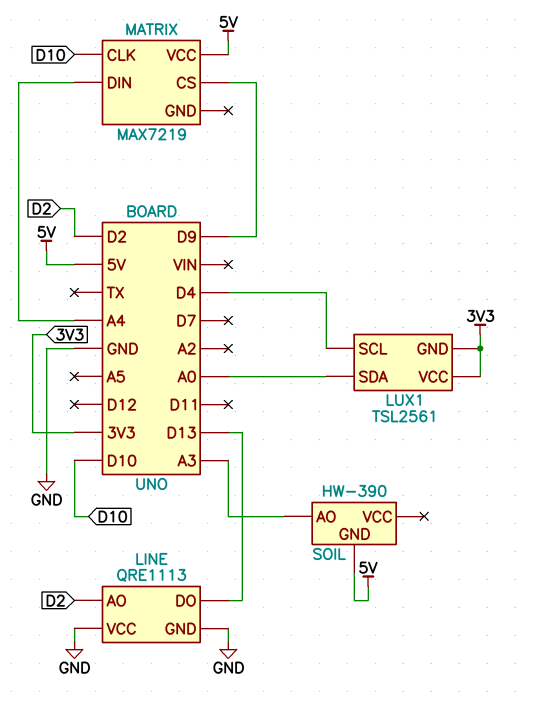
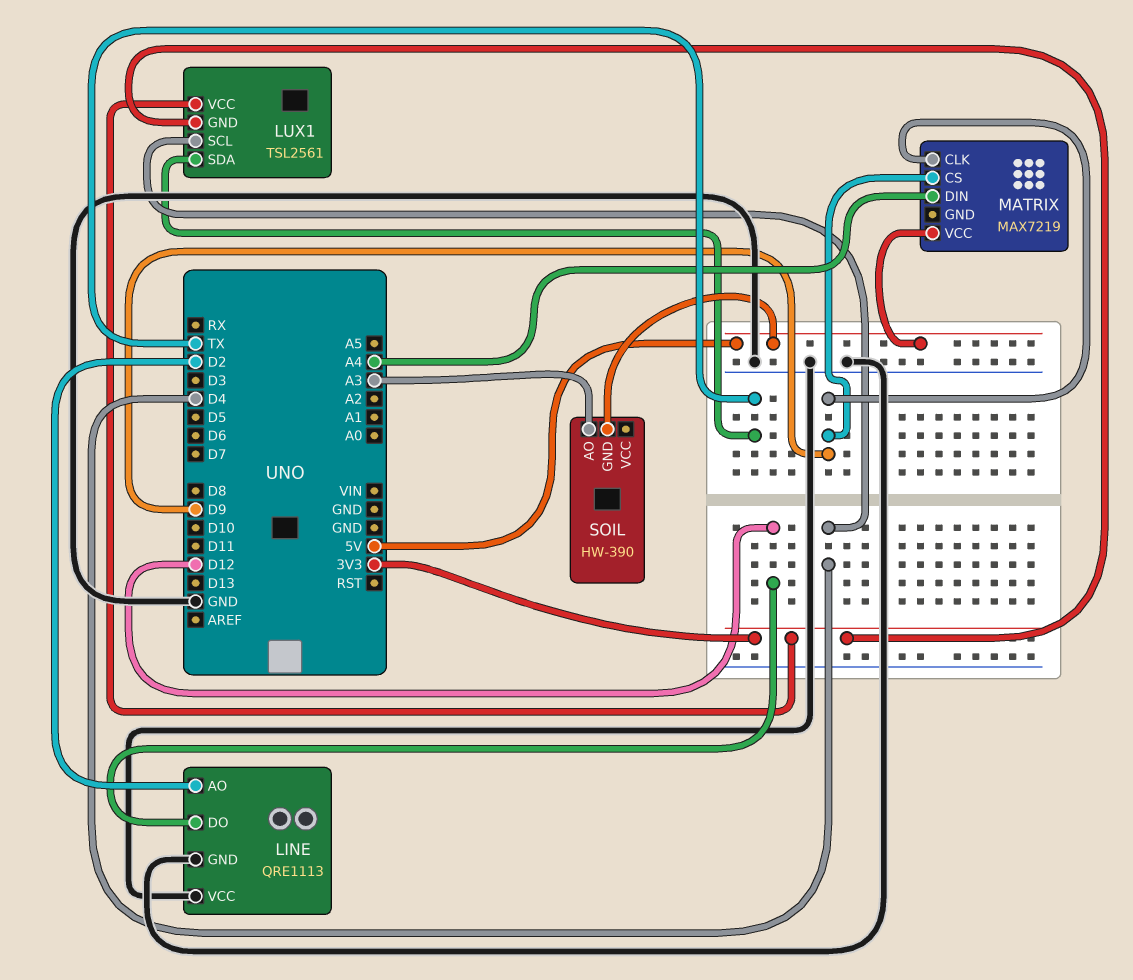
LINE pin DO: D13 -> D12
LUX1 pin SDA: A0 -> TX
MATRIX pin CLK: D10 -> D9

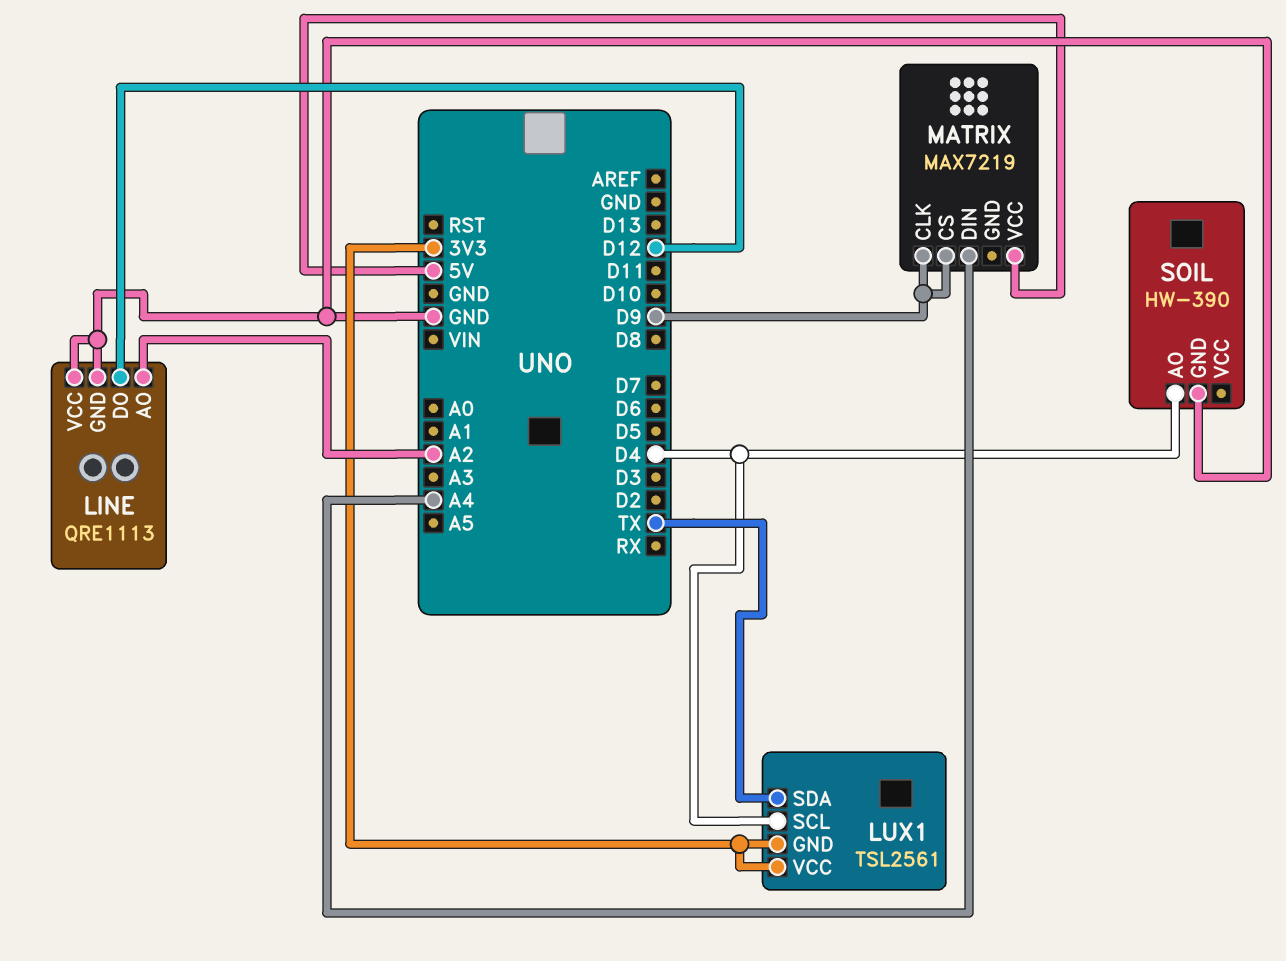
LINE pin AO: D2 -> A2
SOIL pin AO: A3 -> D4
SOIL pin GND: 5V -> GND

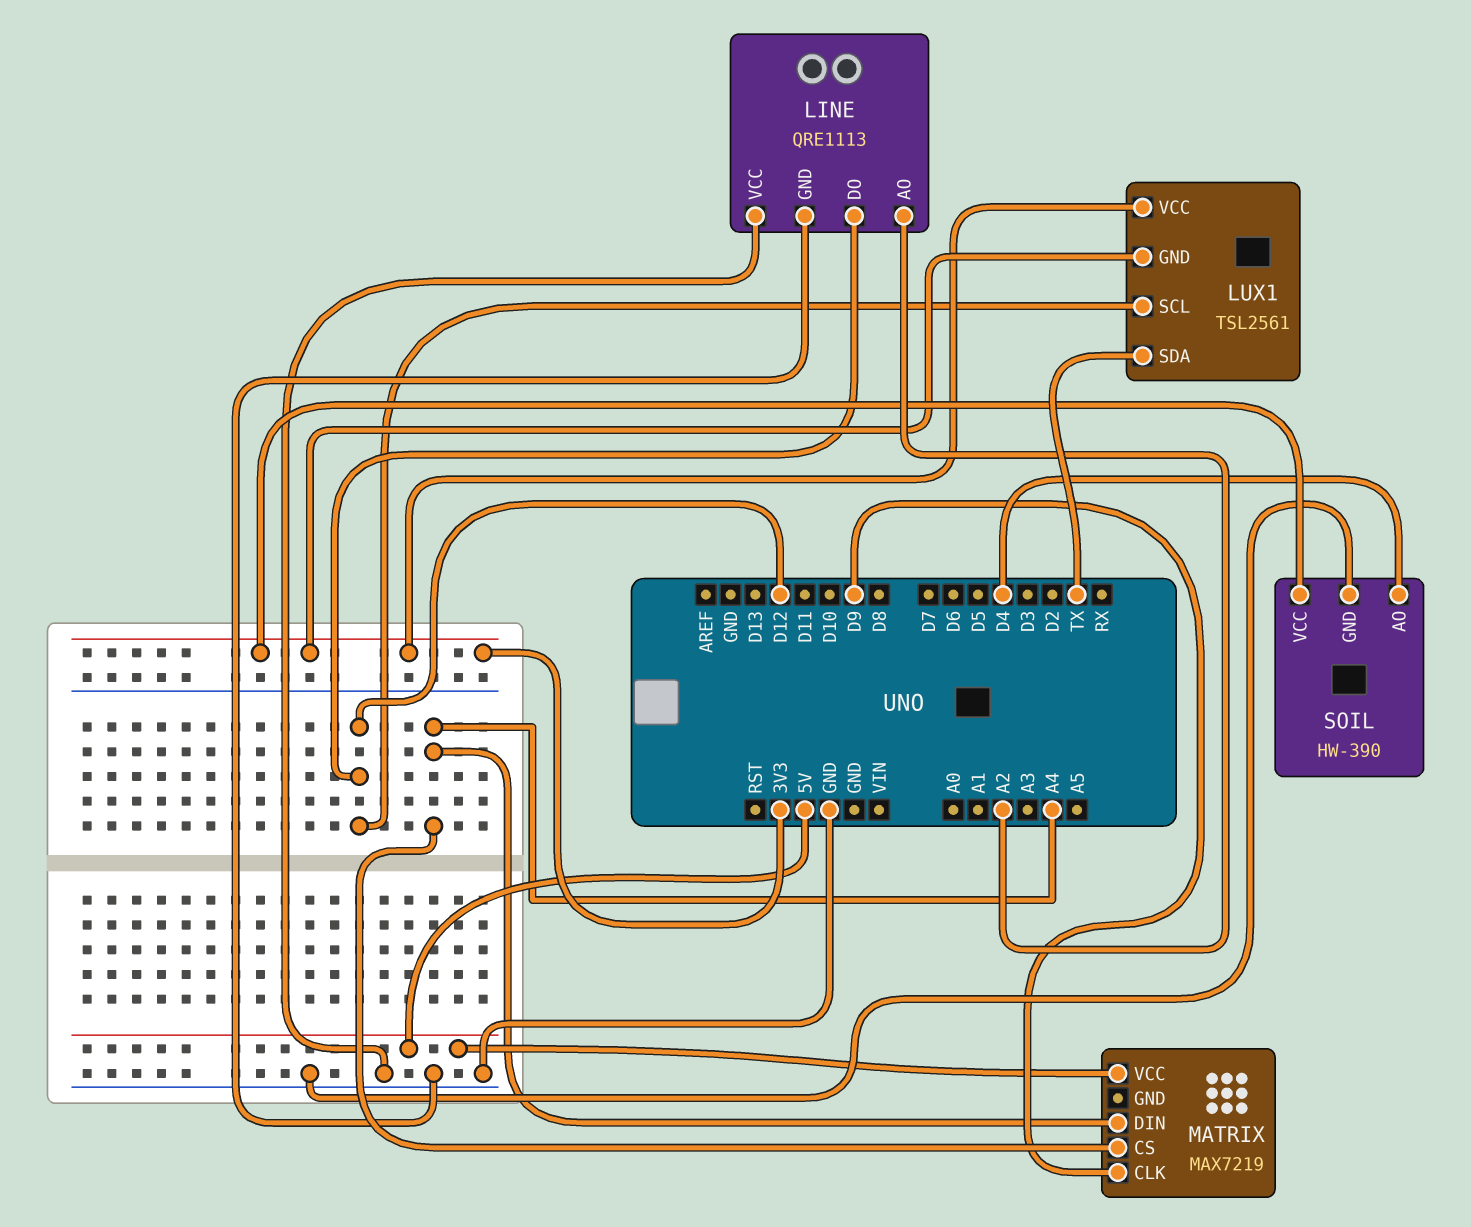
LUX1 pin SCL: D4 -> D12
MATRIX pin CS: D9 -> A4
SOIL pin VCC: none -> 3V3

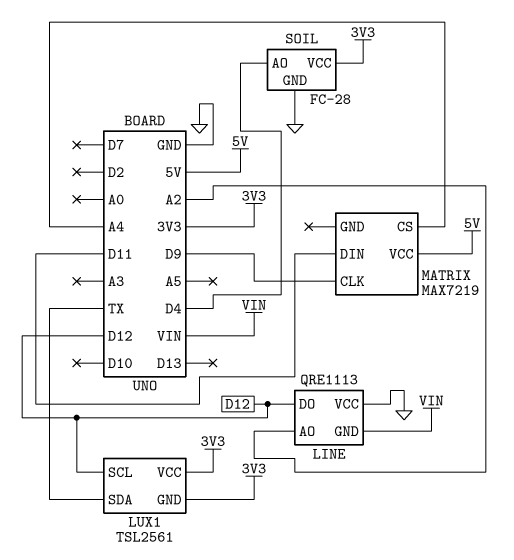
LINE pin GND: GND -> VIN
MATRIX pin DIN: A4 -> D11
SOIL: HW-390 -> FC-28

